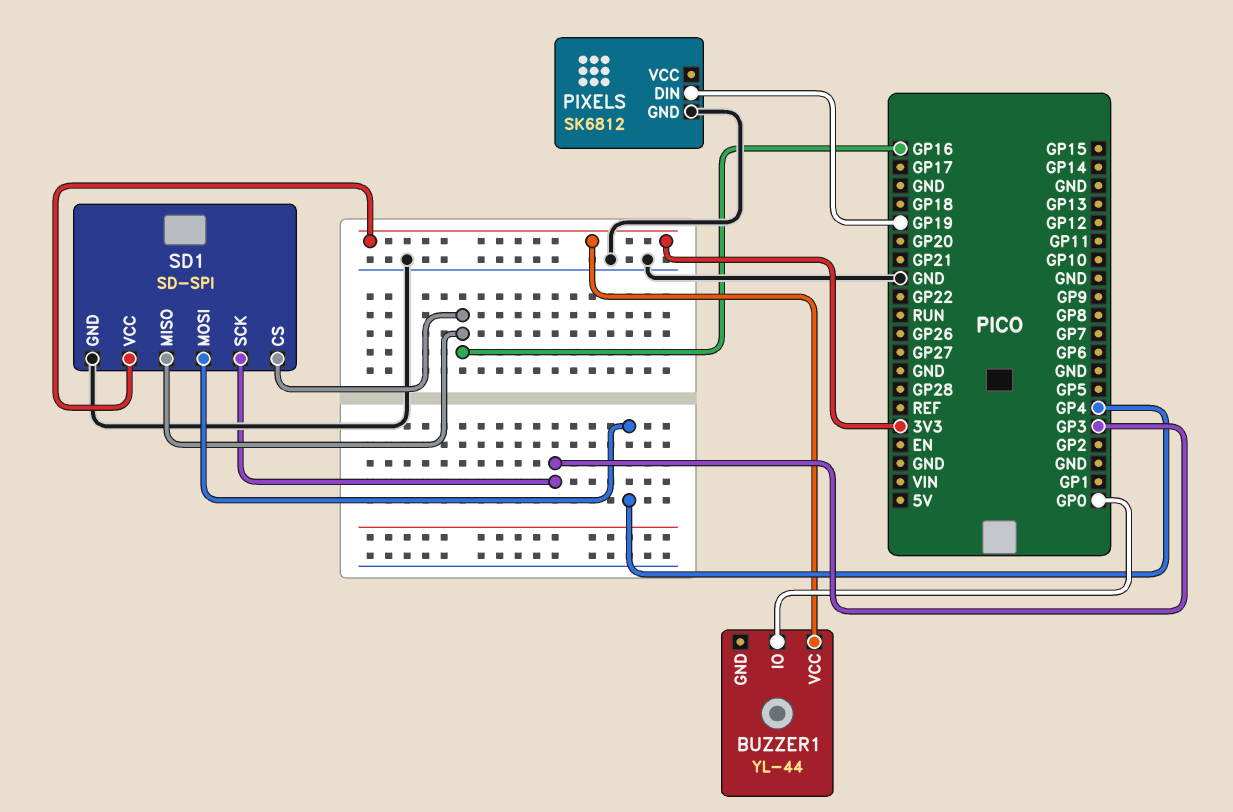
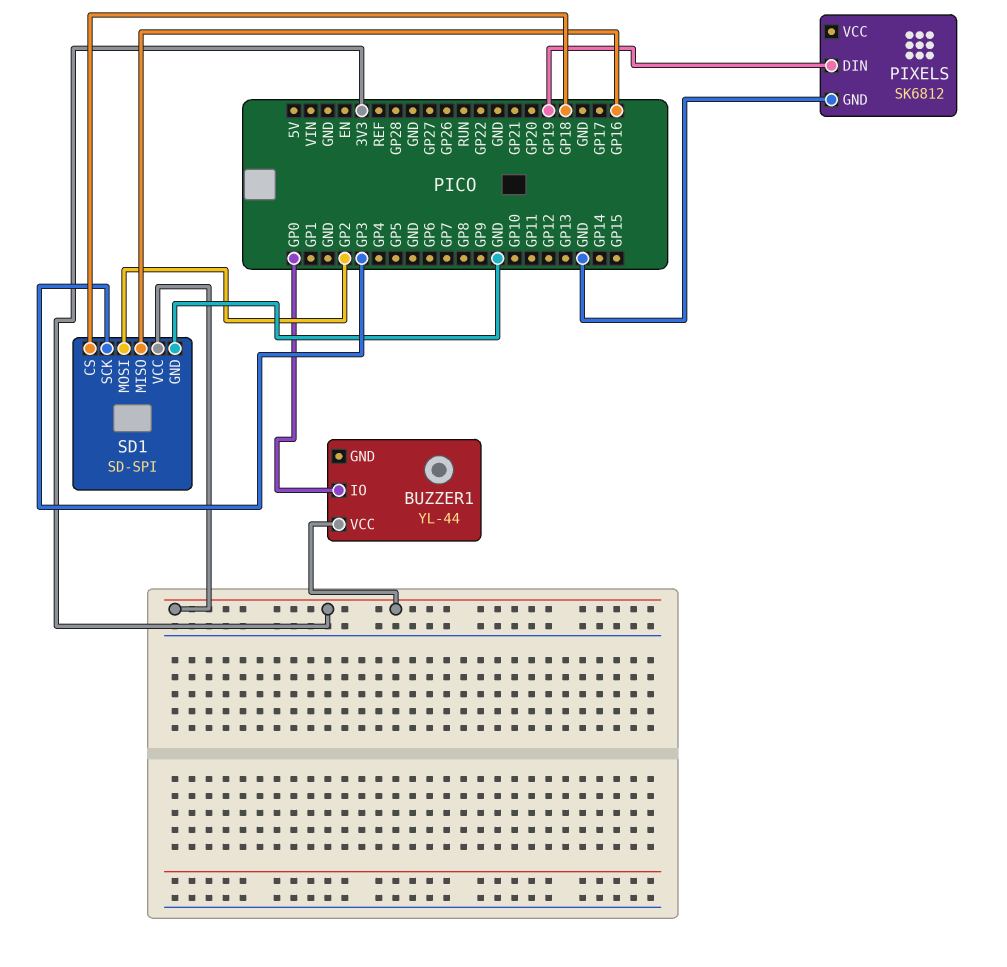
SD1 pin CS: GP16 -> GP18
SD1 pin MOSI: GP4 -> GP2

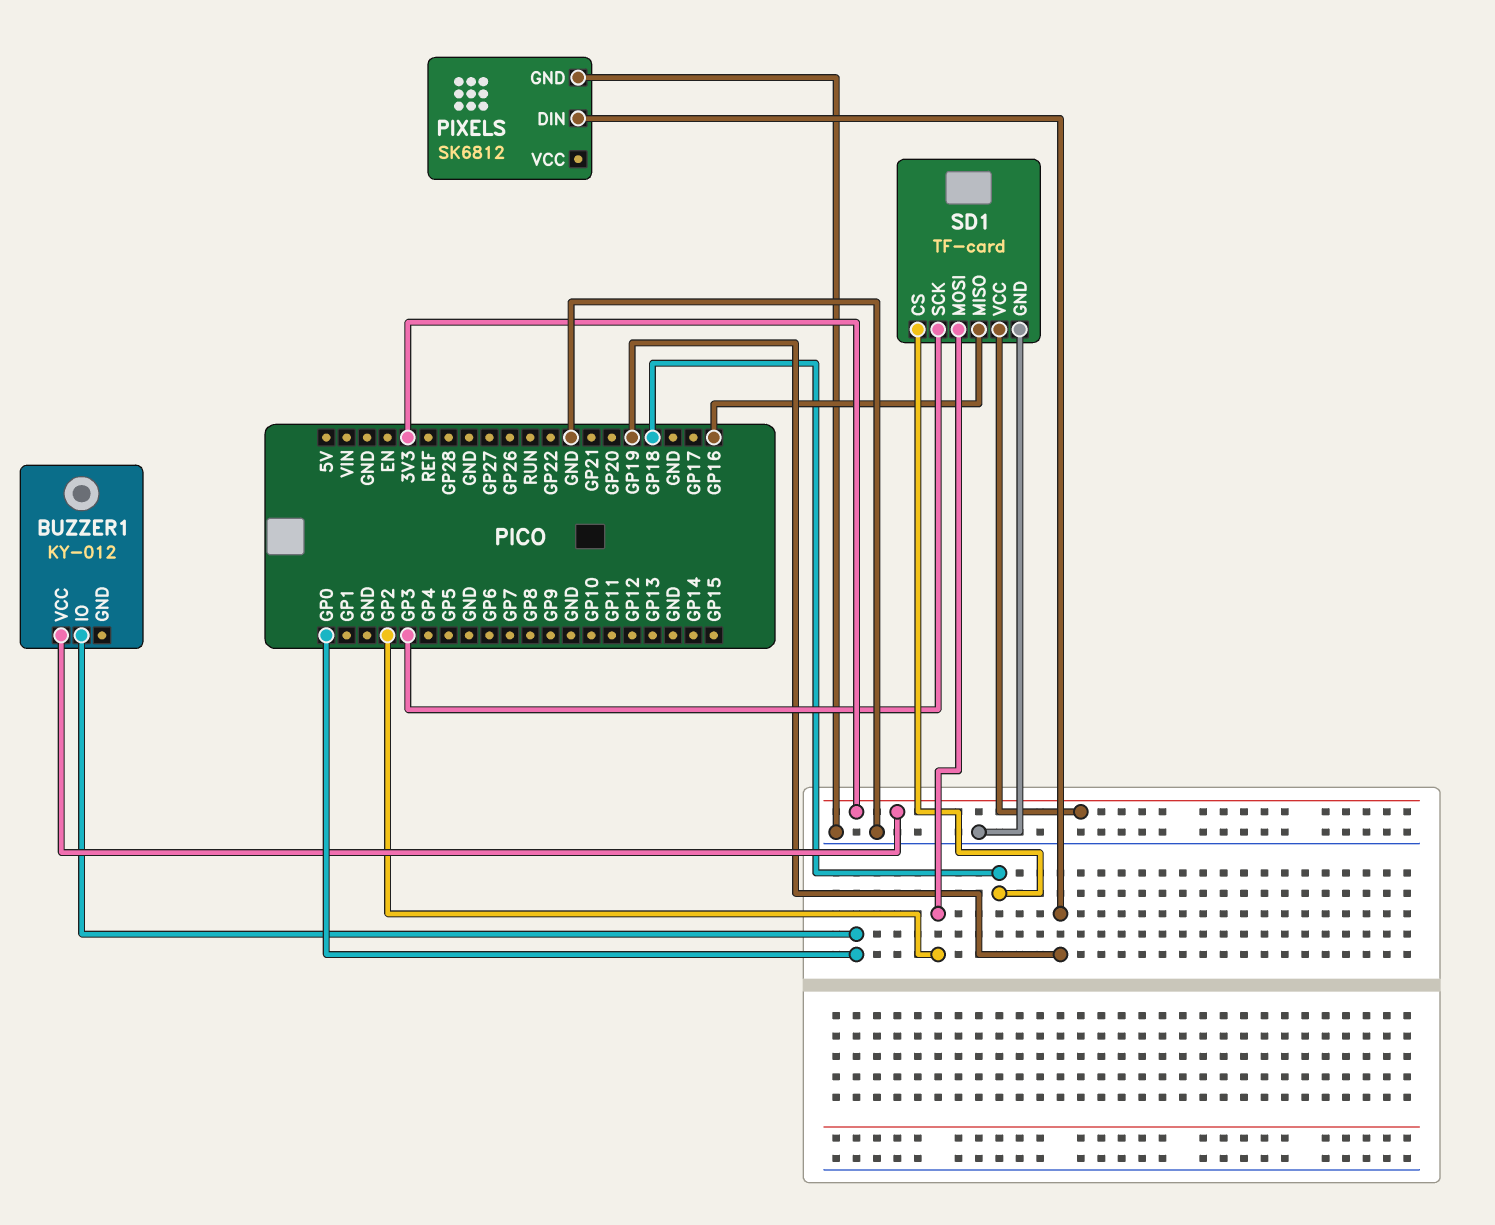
BUZZER1: YL-44 -> KY-012
SD1: SD-SPI -> TF-card

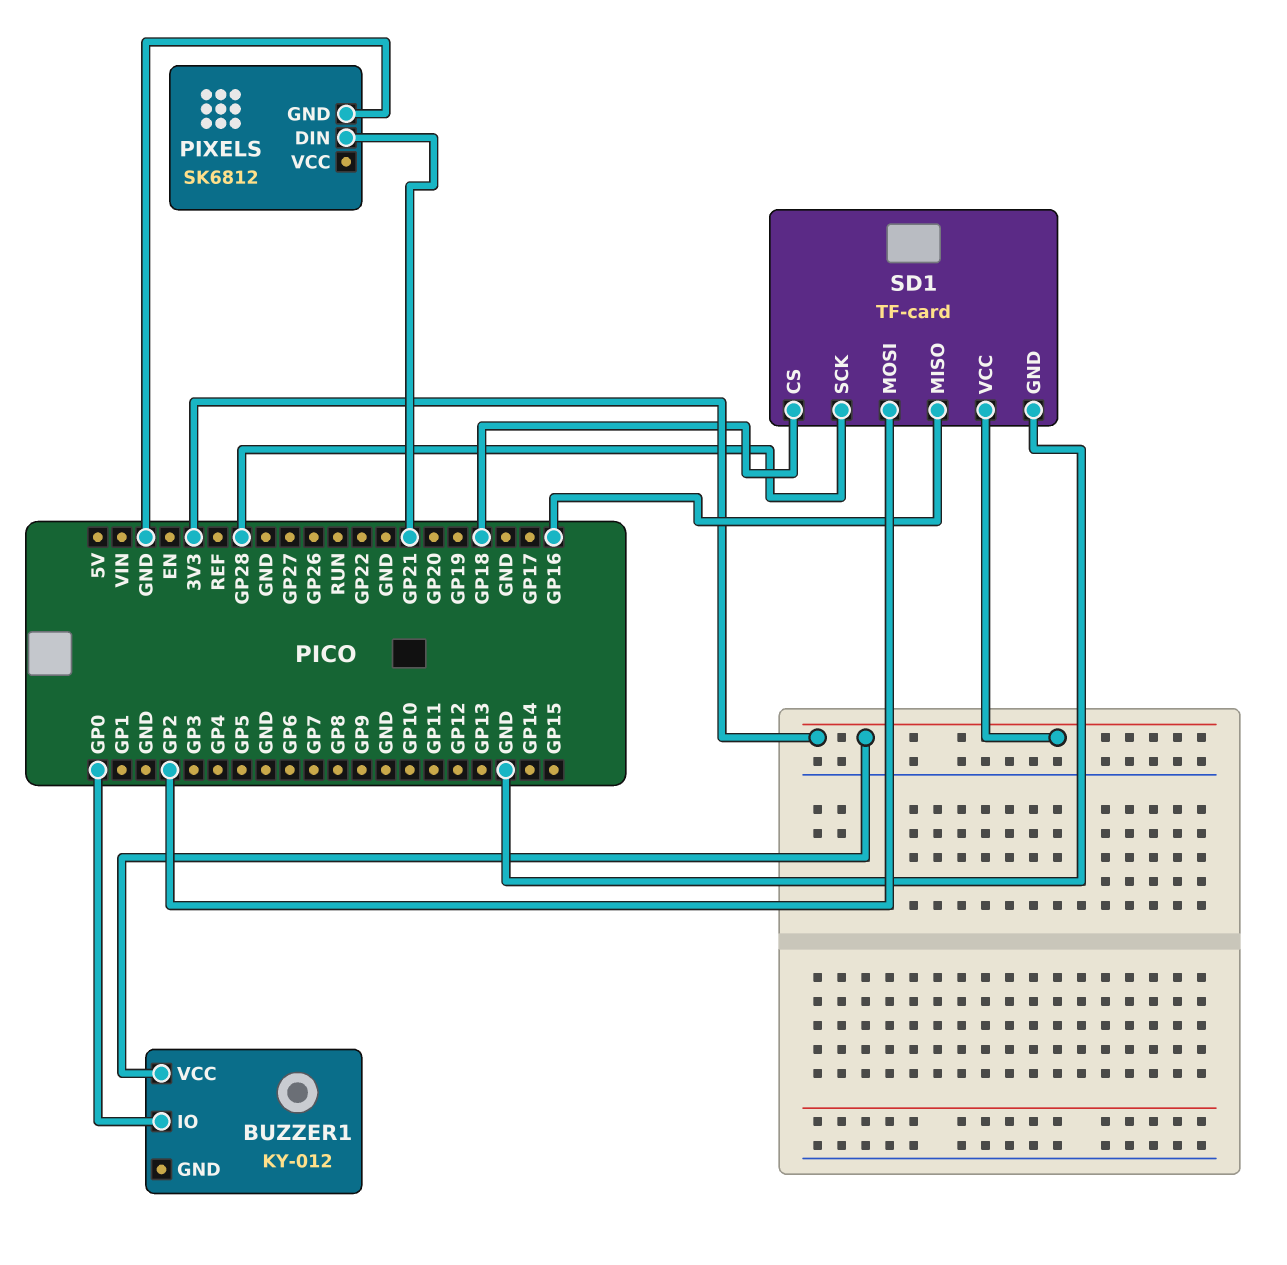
PIXELS pin DIN: GP19 -> GP21
SD1 pin SCK: GP3 -> GP28

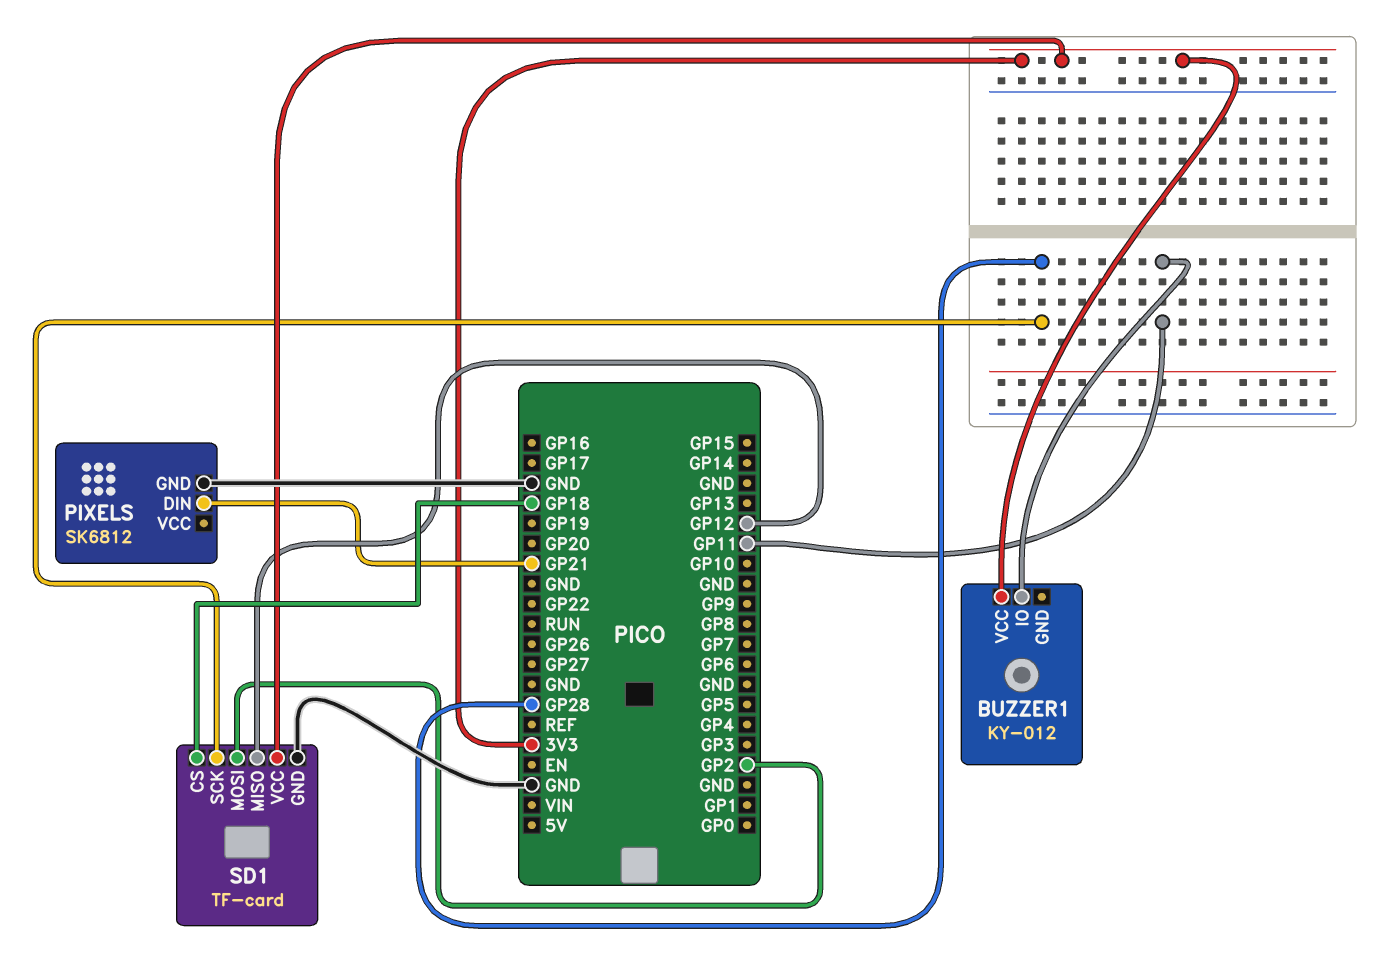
BUZZER1 pin IO: GP0 -> GP11
SD1 pin MISO: GP16 -> GP12

